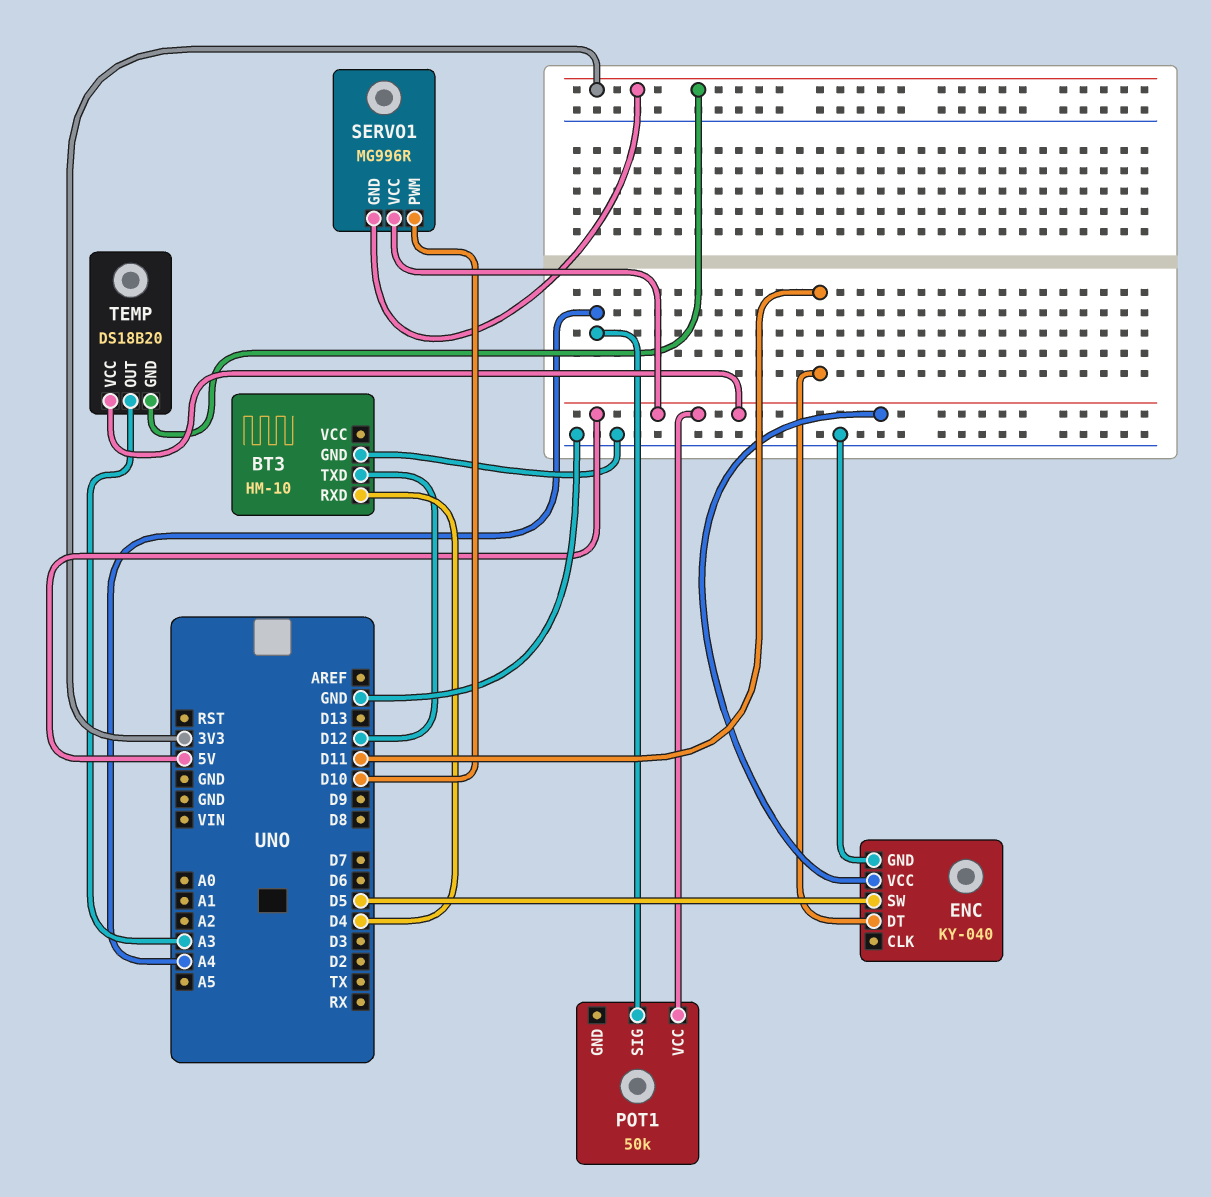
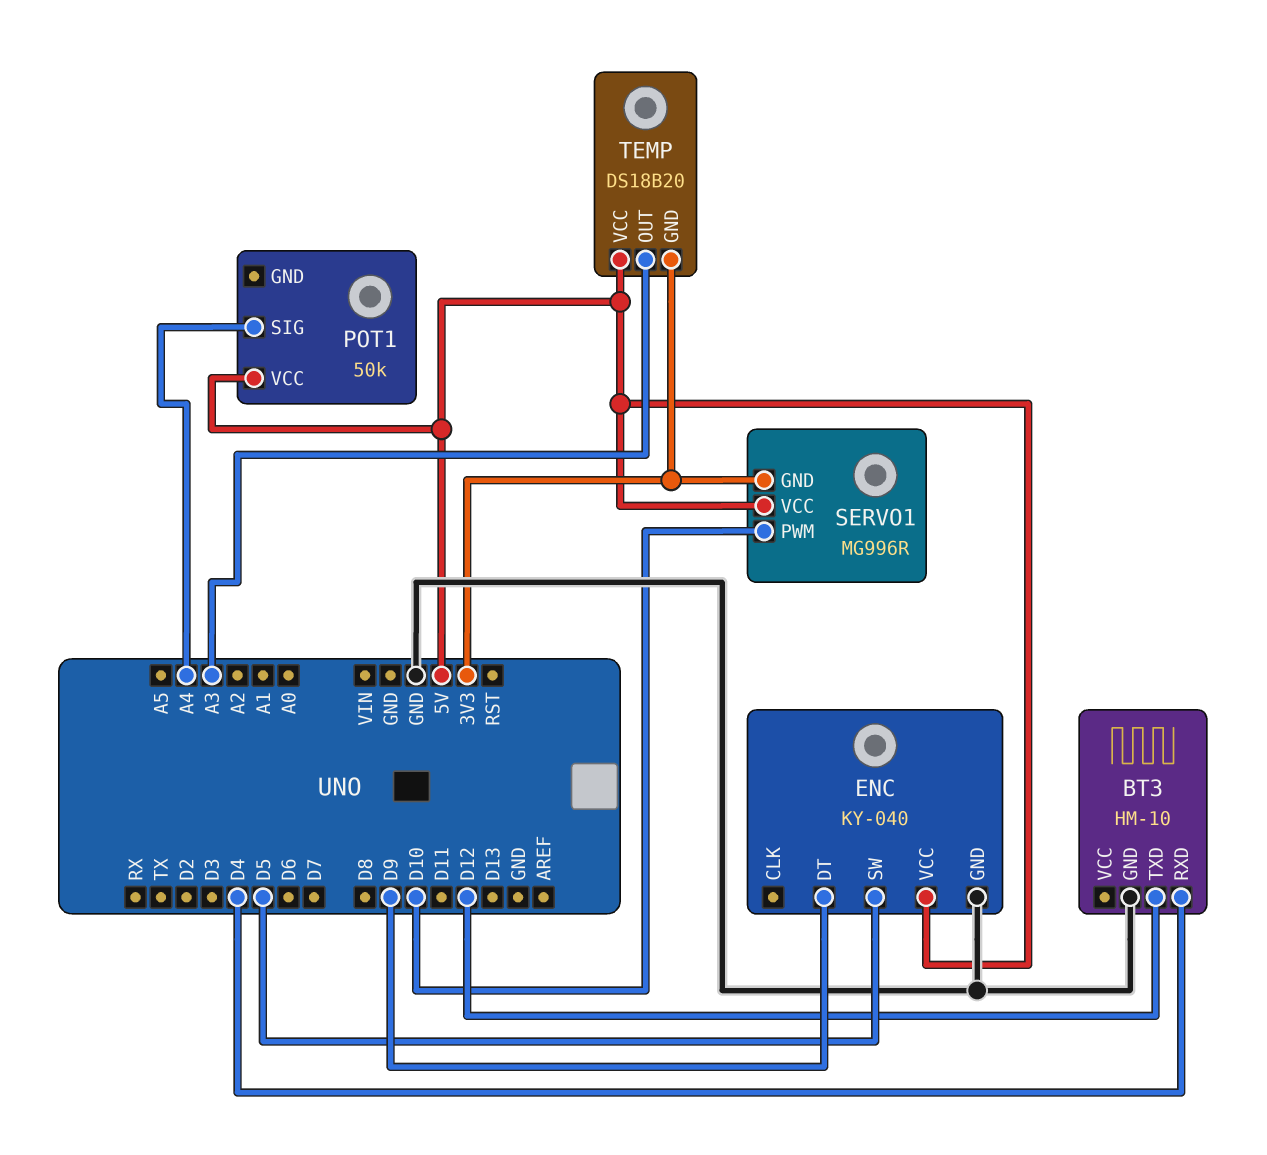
ENC pin DT: D11 -> D9

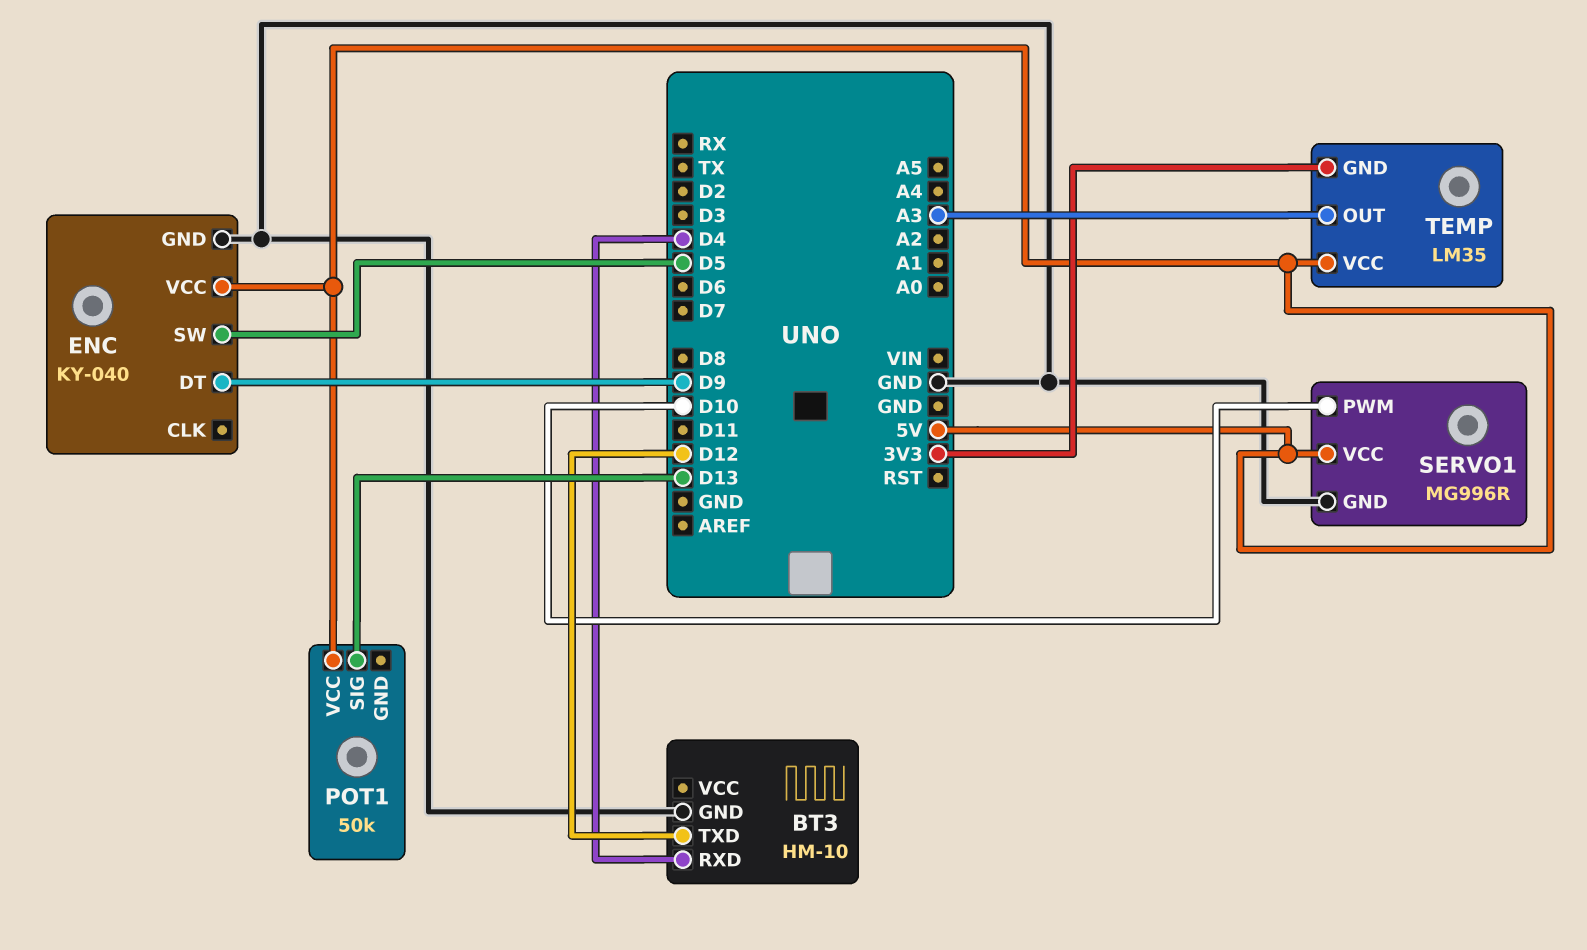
POT1 pin SIG: A4 -> D13
SERVO1 pin GND: 3V3 -> GND
TEMP: DS18B20 -> LM35

